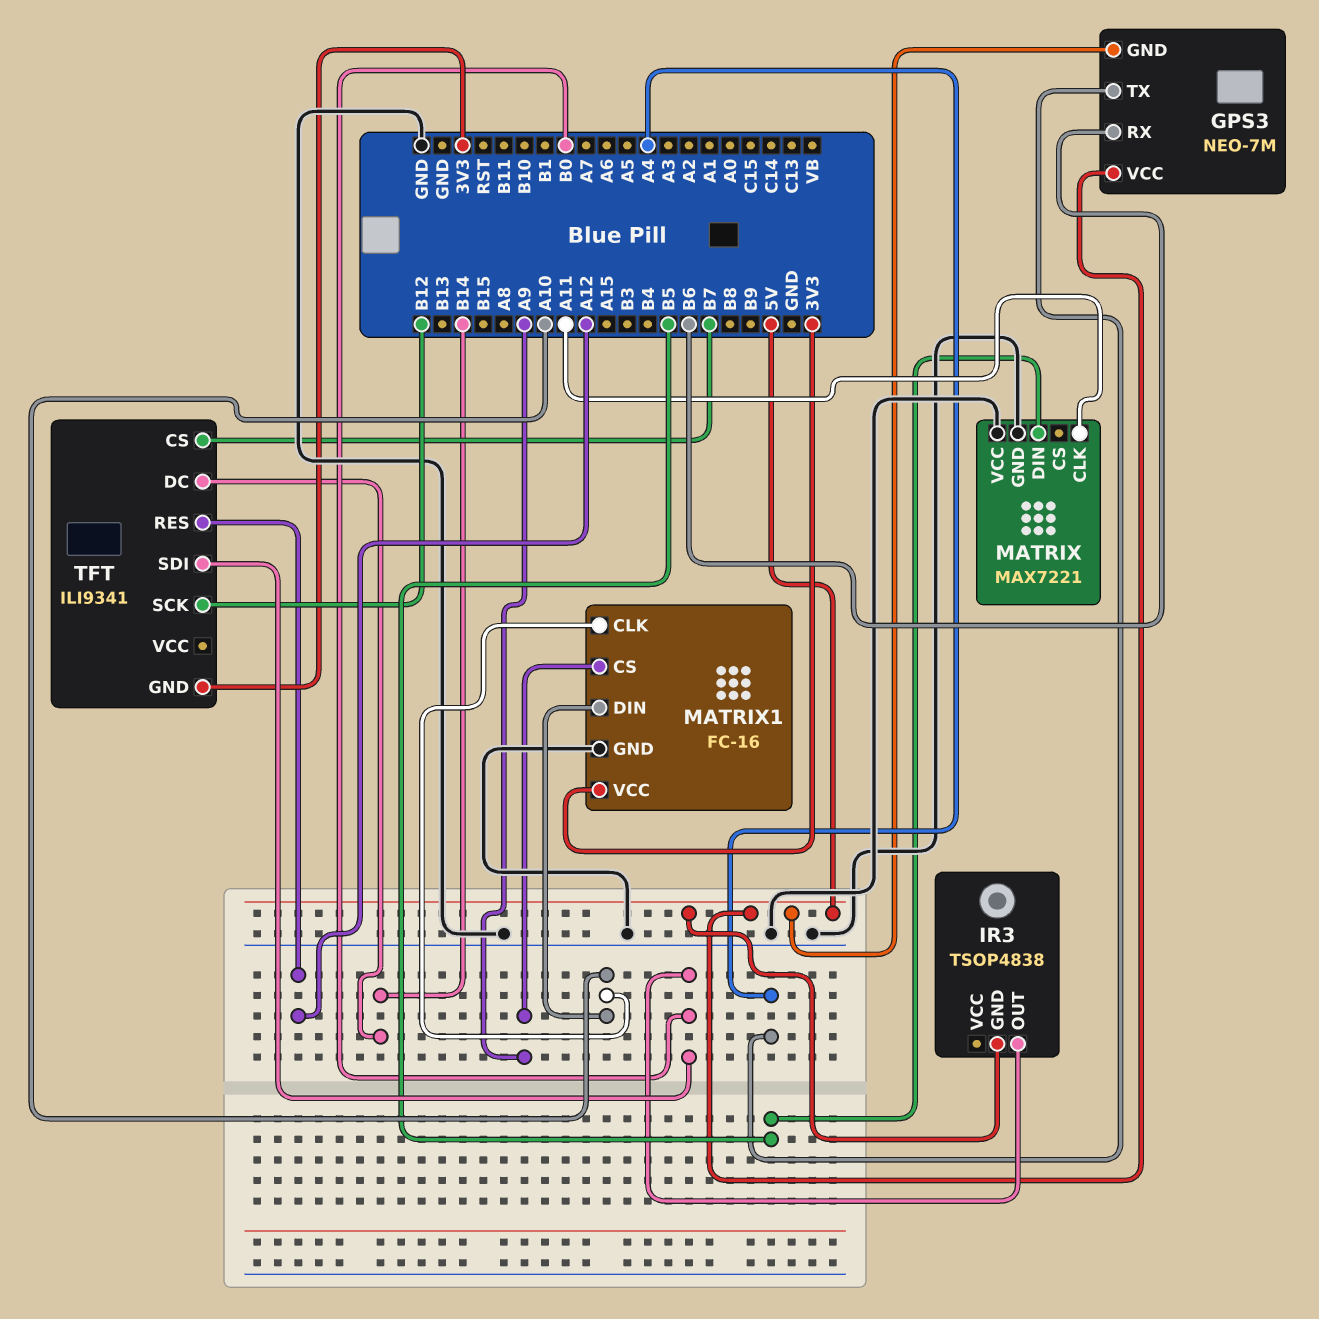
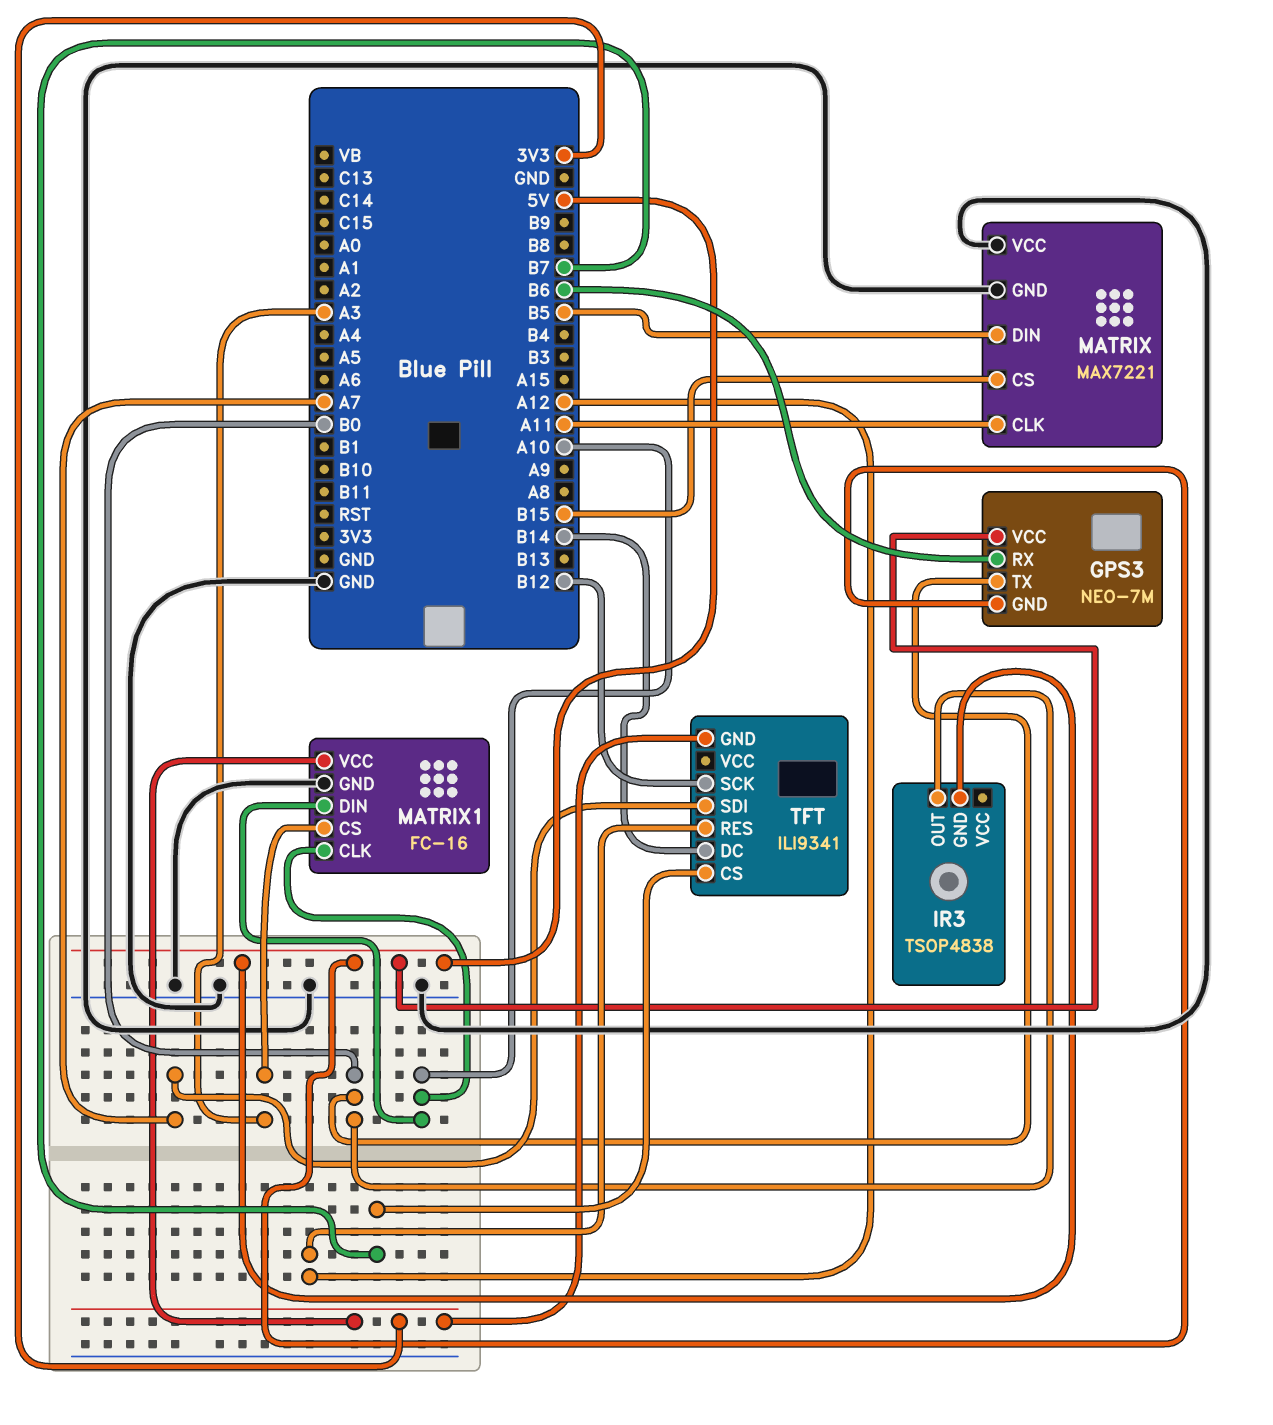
GPS3 pin TX: A4 -> B0
MATRIX pin CS: none -> B15
MATRIX1 pin CS: A9 -> A3
TFT pin SDI: B0 -> A7

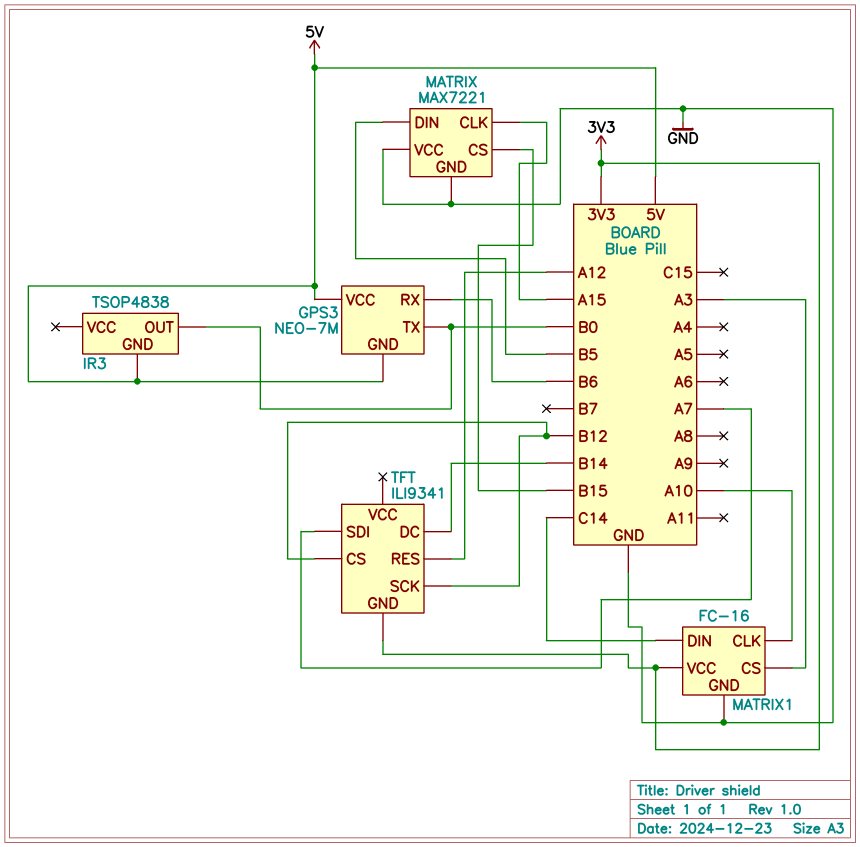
MATRIX pin CLK: A11 -> A15
MATRIX1 pin DIN: A10 -> C14
TFT pin CS: B7 -> B12

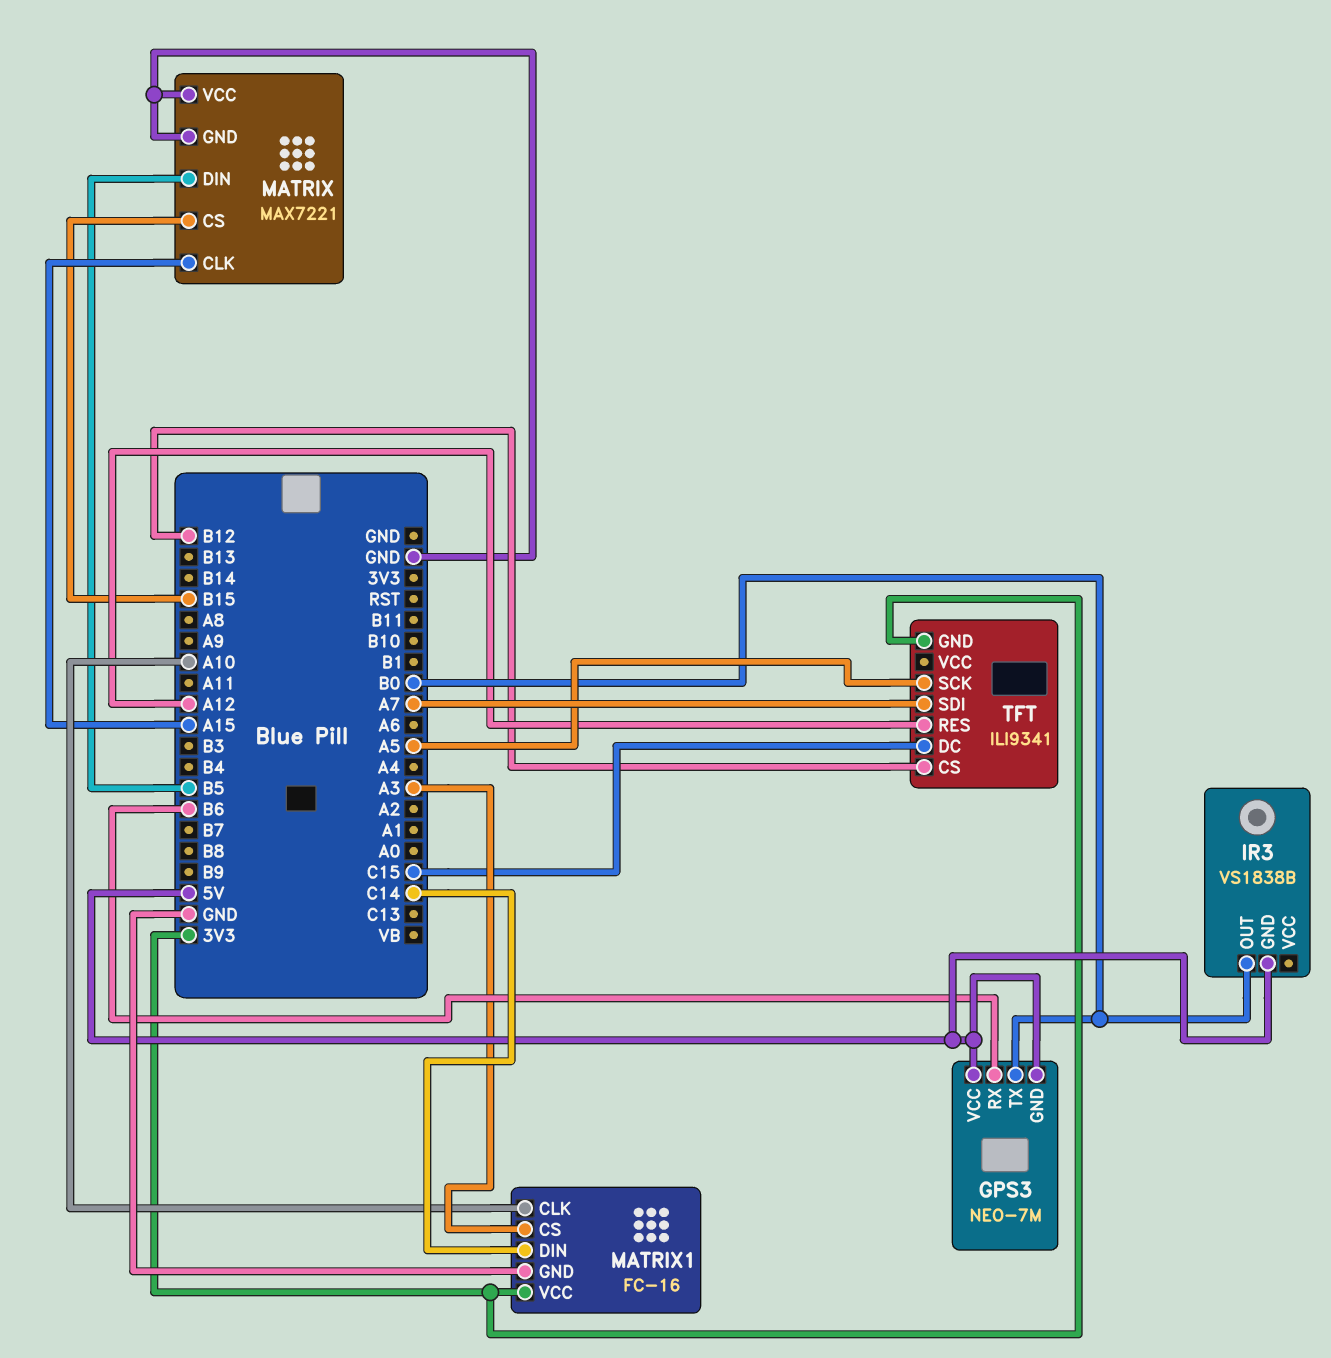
IR3: TSOP4838 -> VS1838B
TFT pin DC: B14 -> C15
TFT pin SCK: B12 -> A5

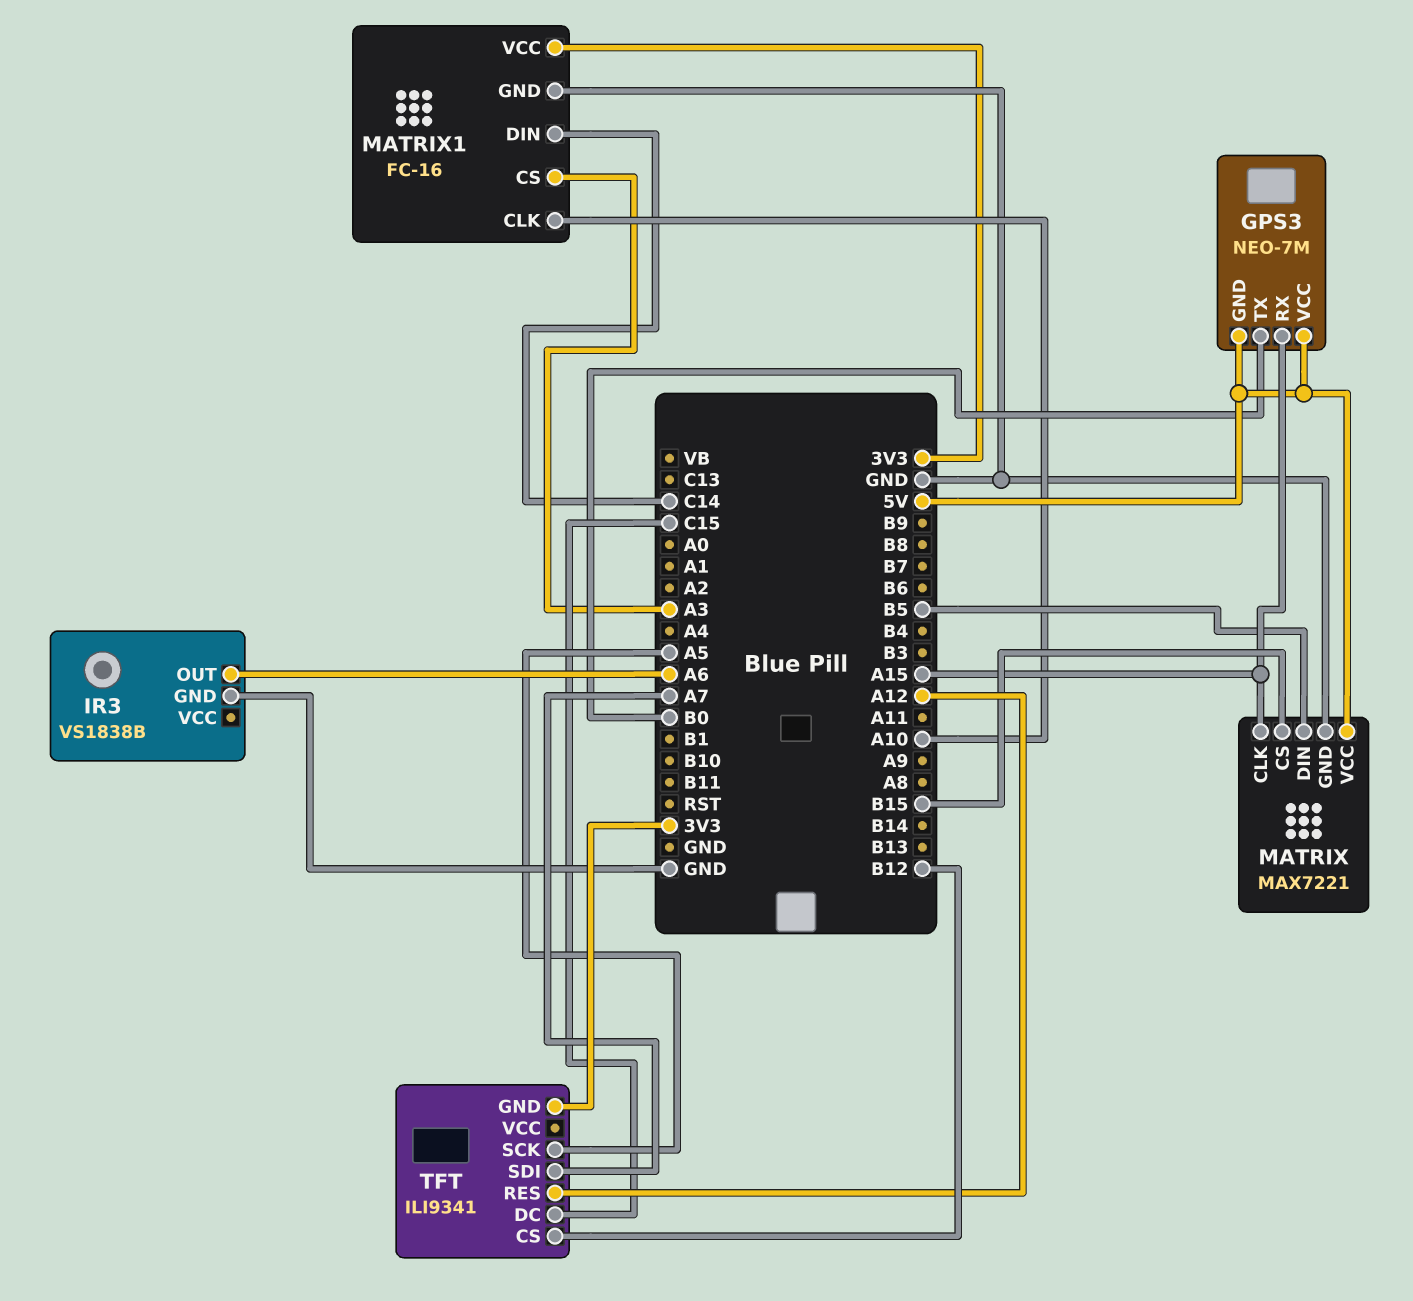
GPS3 pin RX: B6 -> A15
IR3 pin GND: 5V -> GND
IR3 pin OUT: B0 -> A6
MATRIX pin VCC: GND -> 5V

